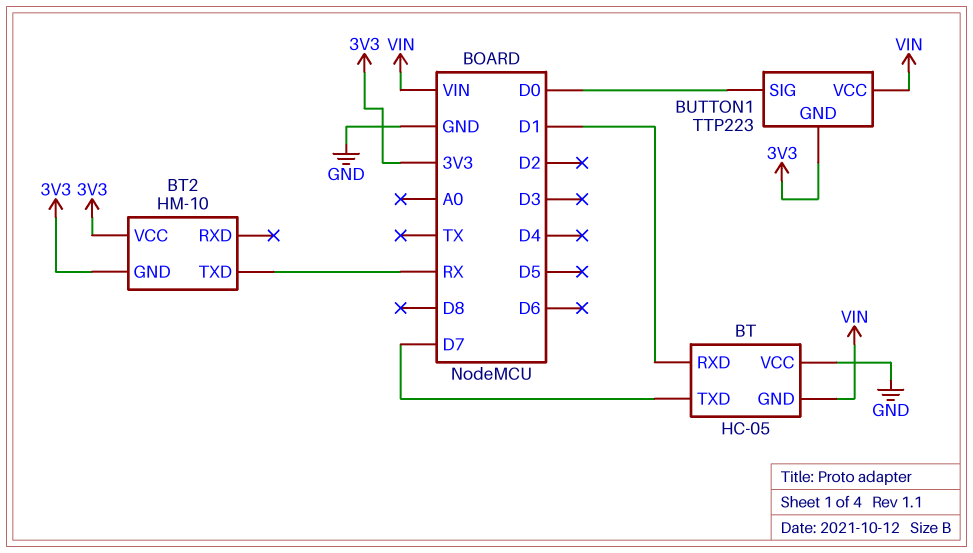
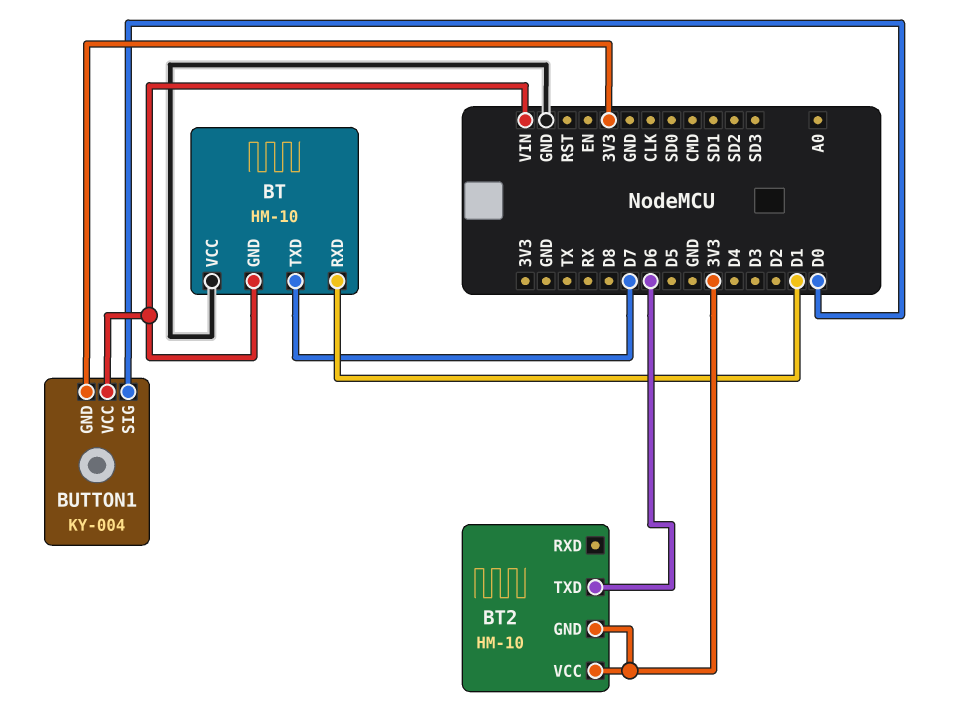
BT: HC-05 -> HM-10
BT2 pin TXD: RX -> D6
BUTTON1: TTP223 -> KY-004

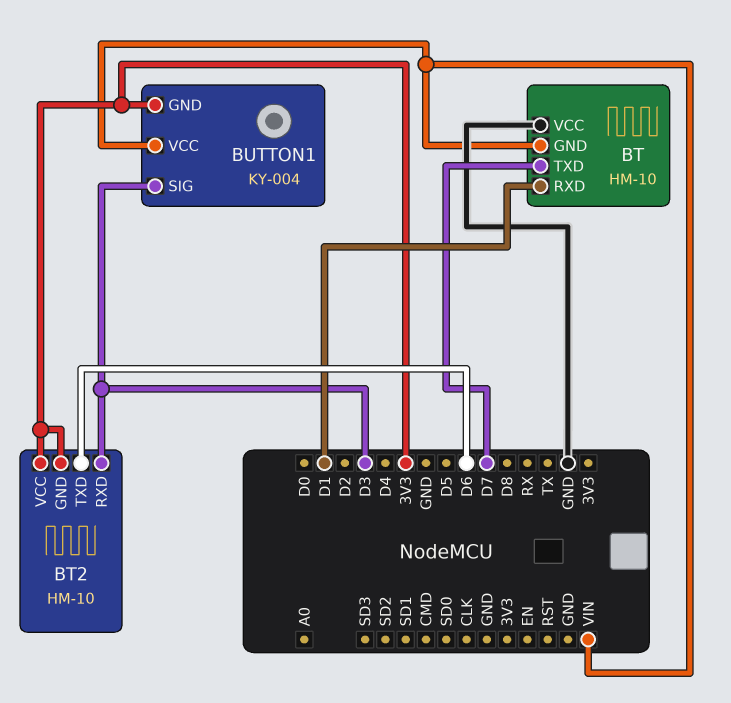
BT2 pin RXD: none -> D3
BUTTON1 pin SIG: D0 -> D3

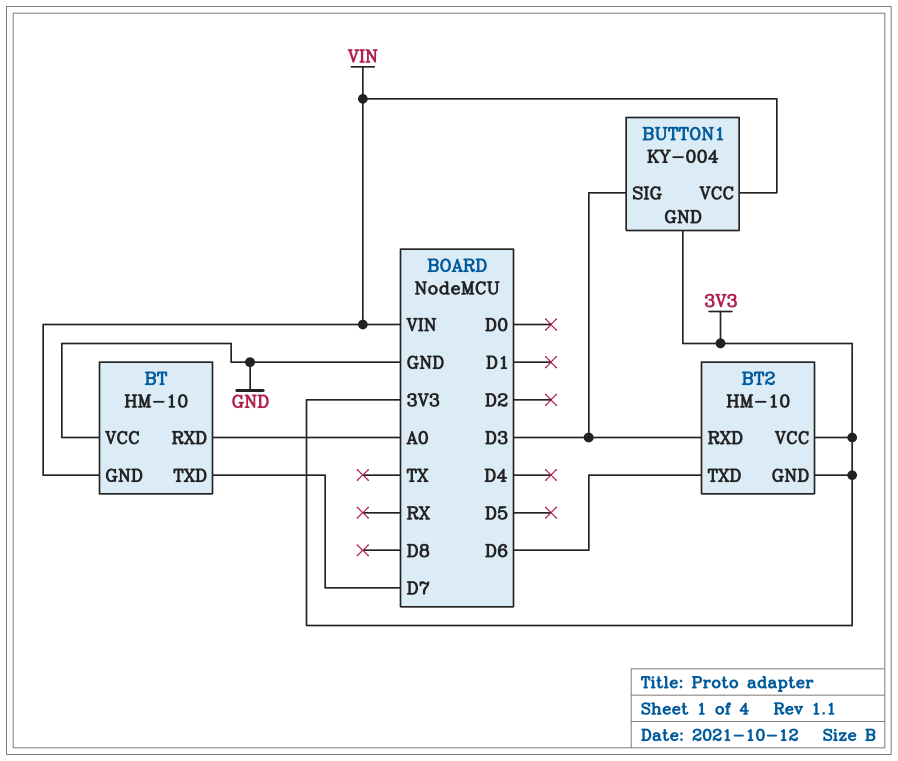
BT pin RXD: D1 -> A0

